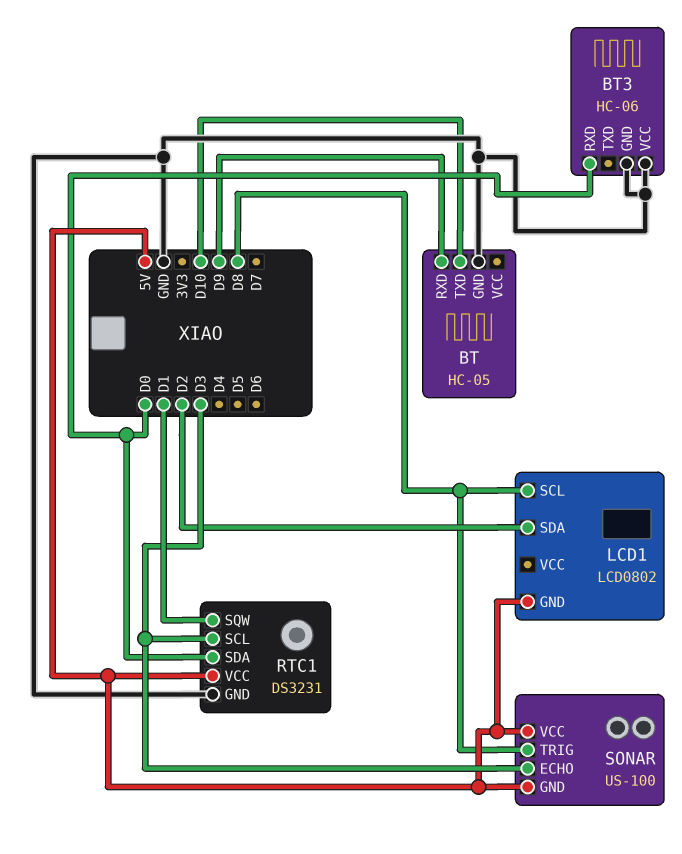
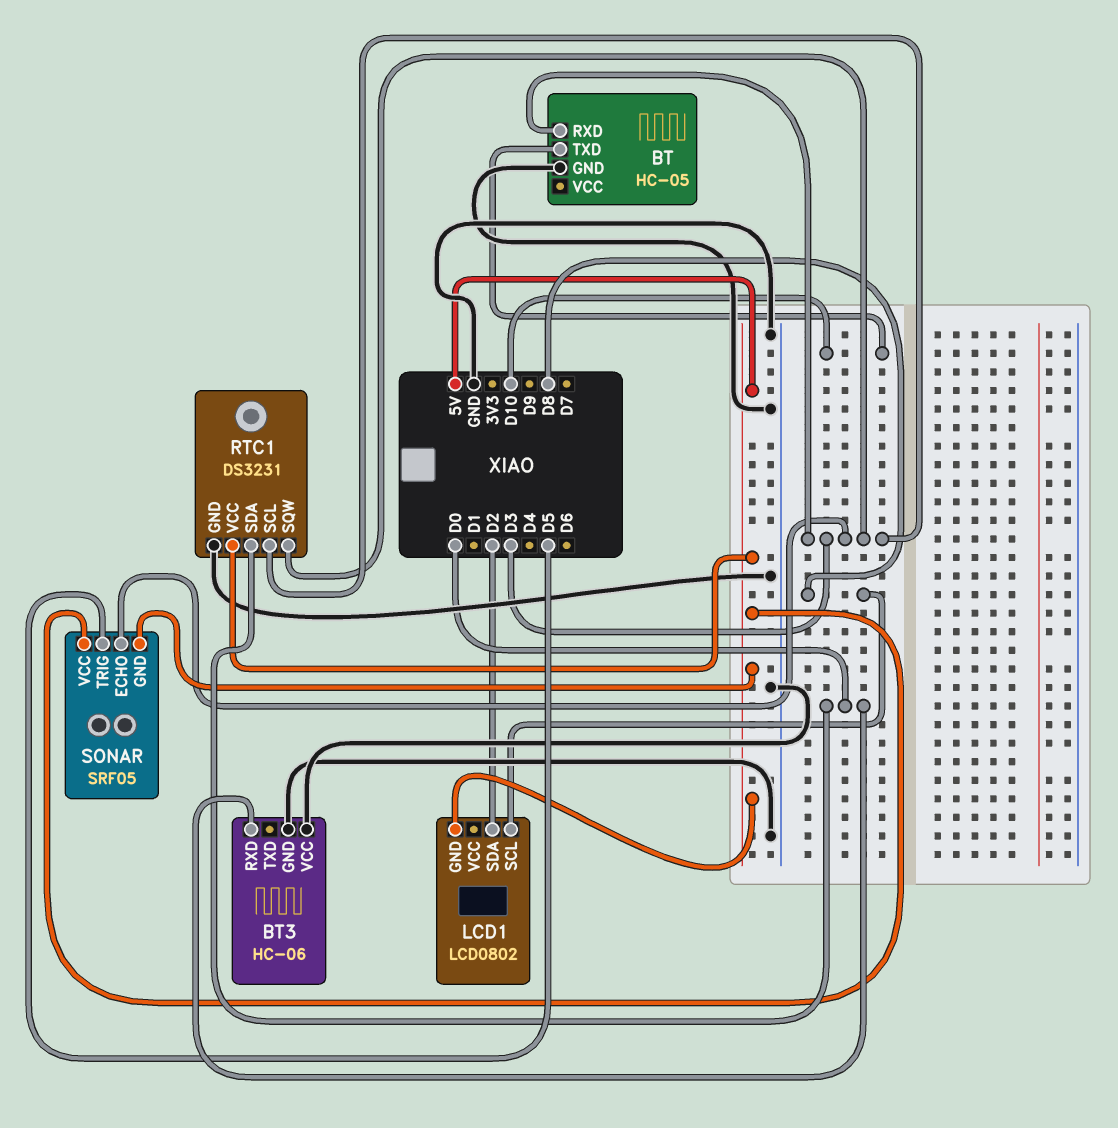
BT pin RXD: D9 -> D3
RTC1 pin SQW: D1 -> D3
SONAR: US-100 -> SRF05
SONAR pin TRIG: D8 -> D5

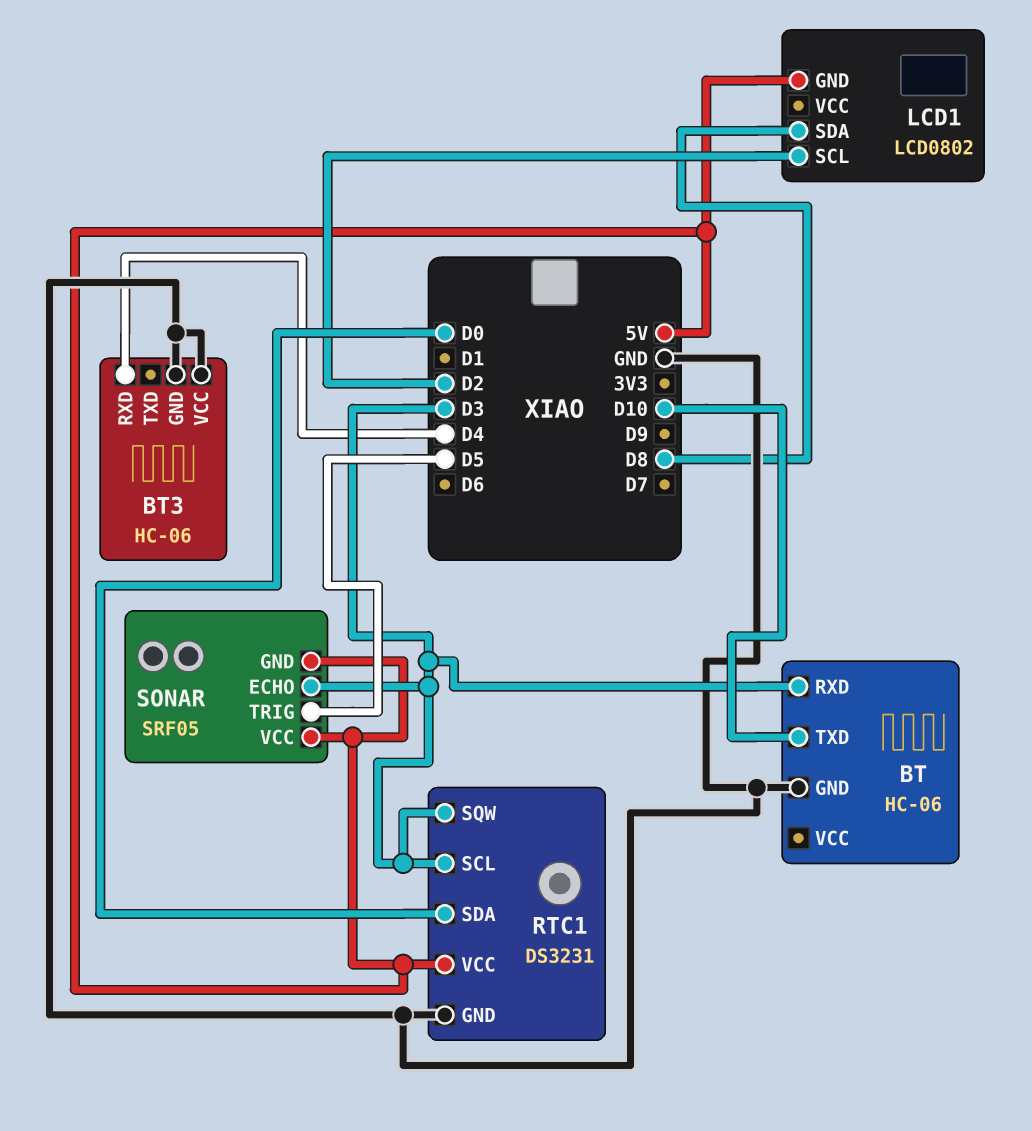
BT: HC-05 -> HC-06
BT3 pin RXD: D0 -> D4
LCD1 pin SCL: D8 -> D2
LCD1 pin SDA: D2 -> D8

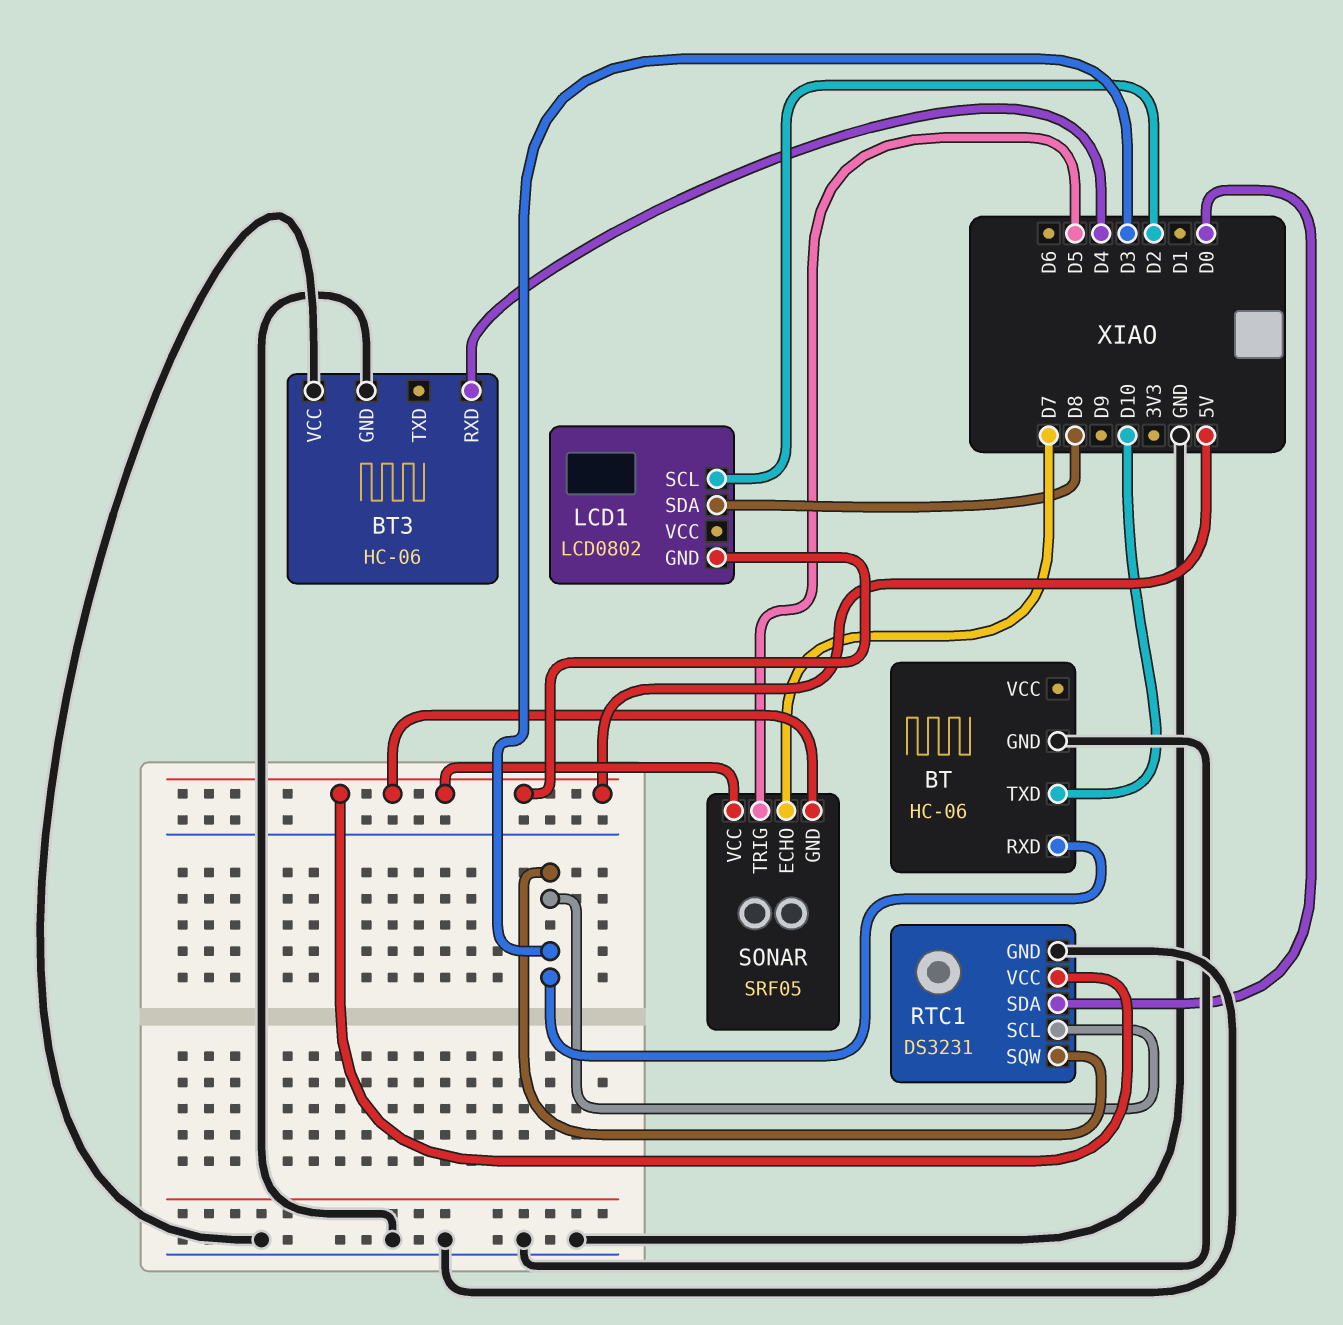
SONAR pin ECHO: D3 -> D7

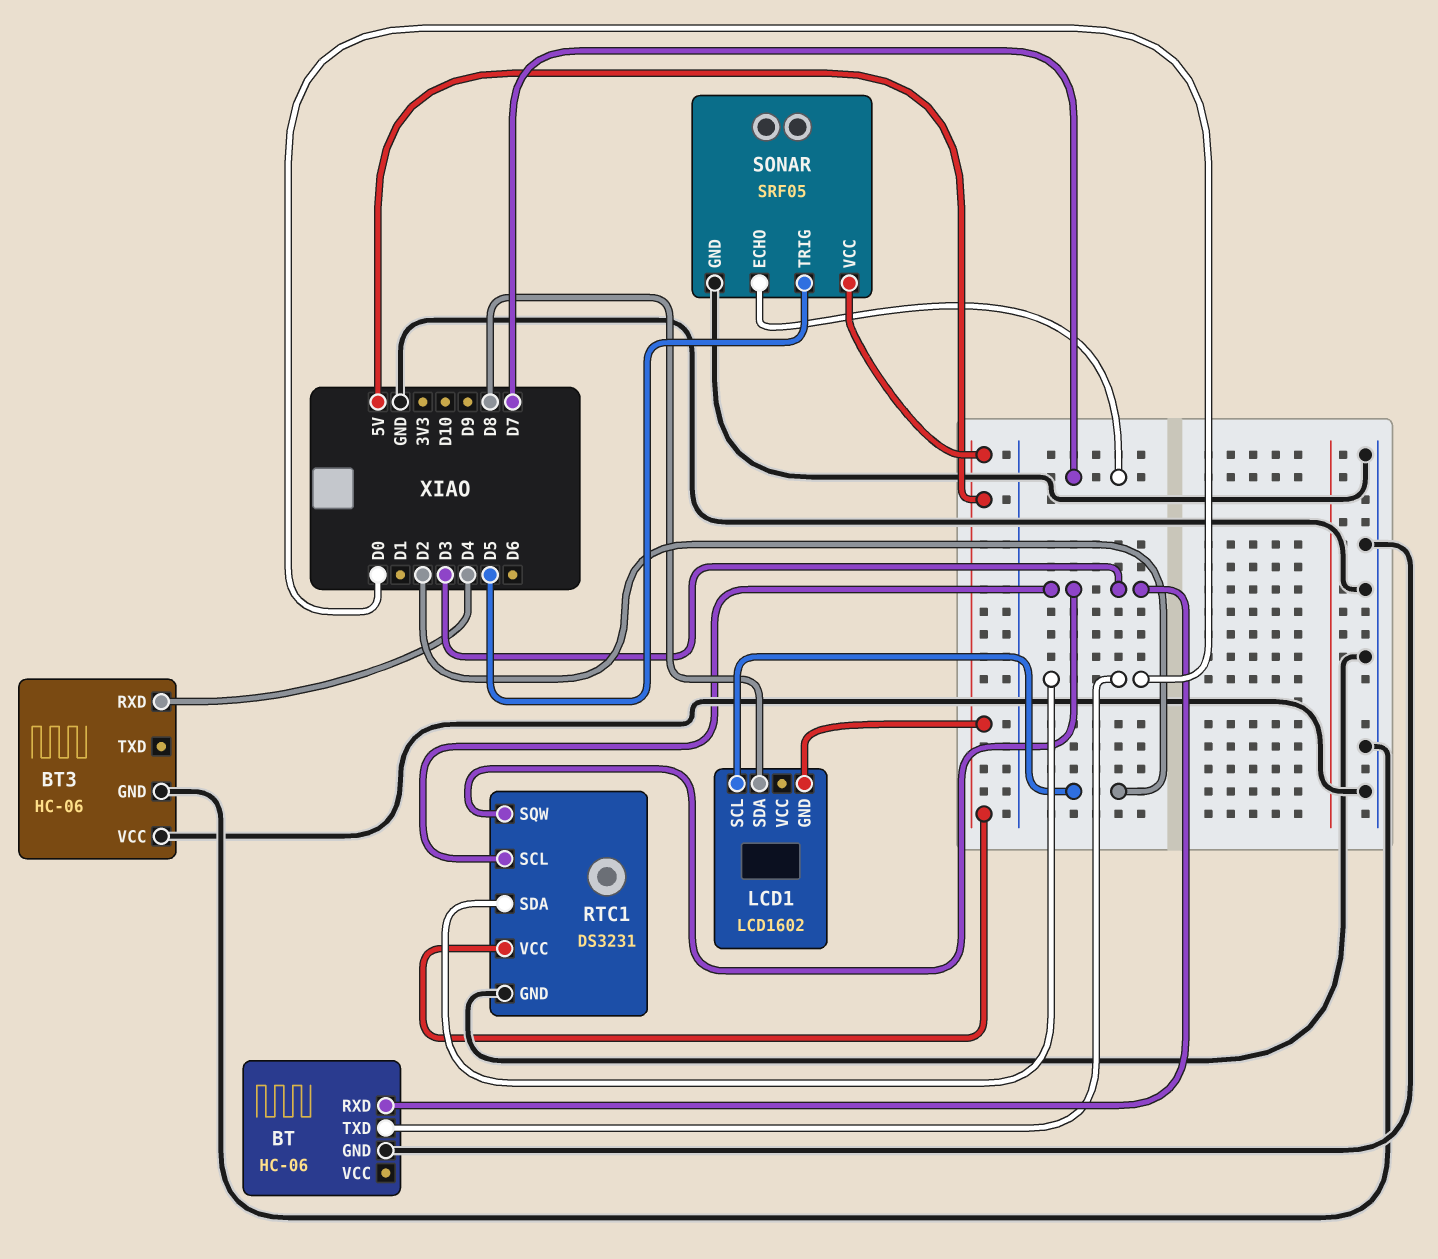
BT pin TXD: D10 -> D0
LCD1: LCD0802 -> LCD1602
SONAR pin GND: 5V -> GND

